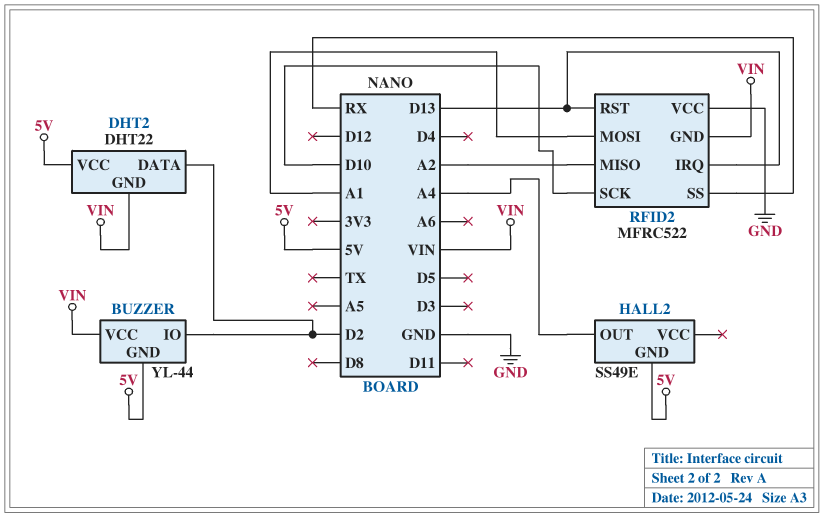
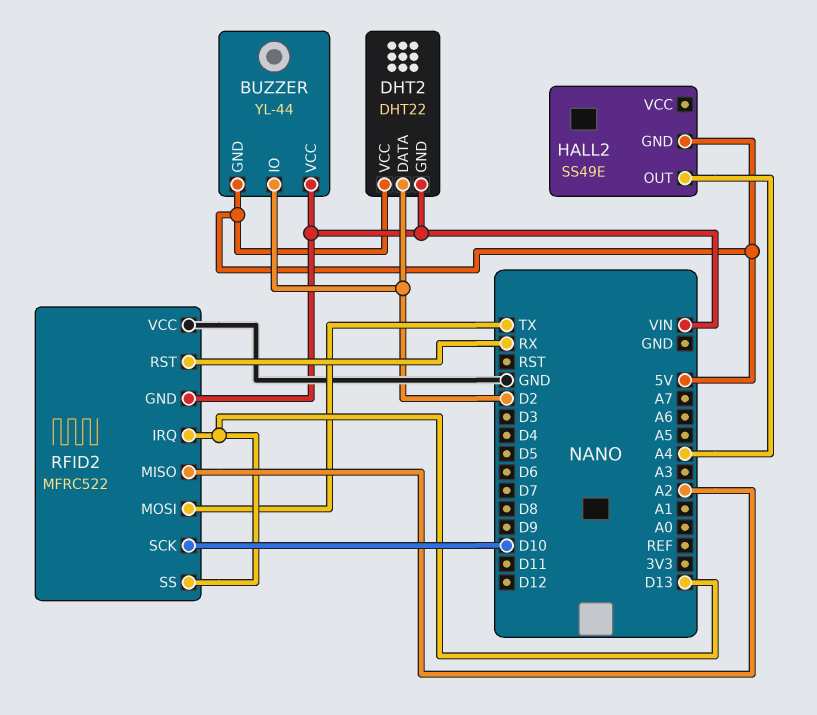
RFID2 pin MOSI: A1 -> TX
RFID2 pin RST: D13 -> RX
RFID2 pin SS: RX -> D13

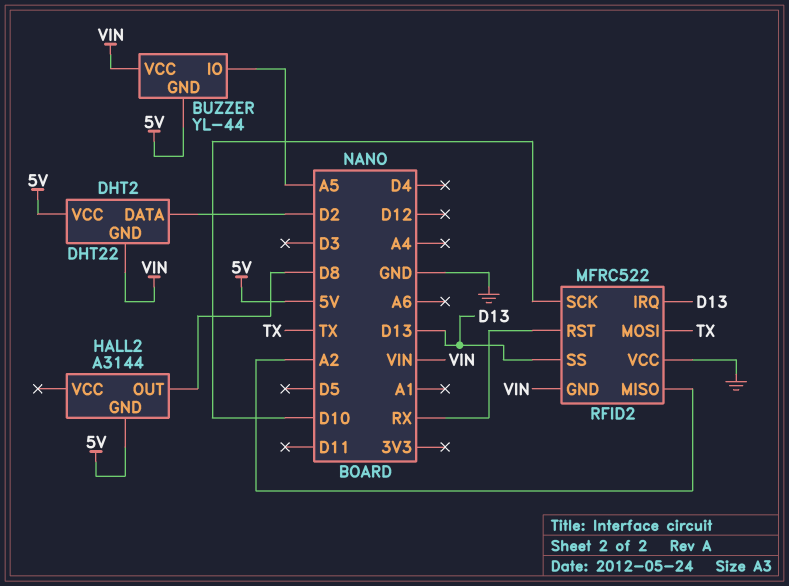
BUZZER pin IO: D2 -> A5
HALL2: SS49E -> A3144
HALL2 pin OUT: A4 -> D8

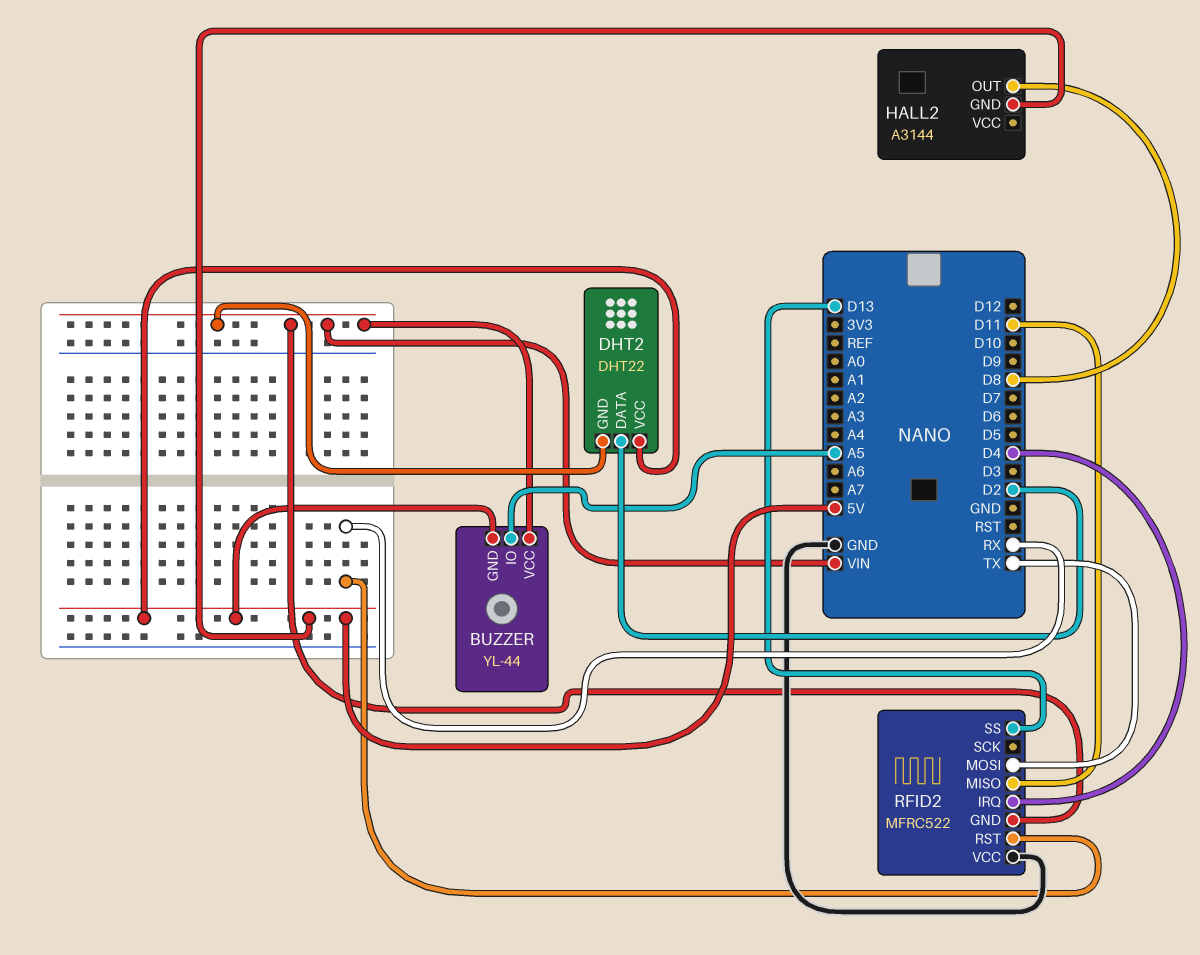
RFID2 pin IRQ: D13 -> D4
RFID2 pin MISO: A2 -> D11
RFID2 pin SCK: D10 -> none

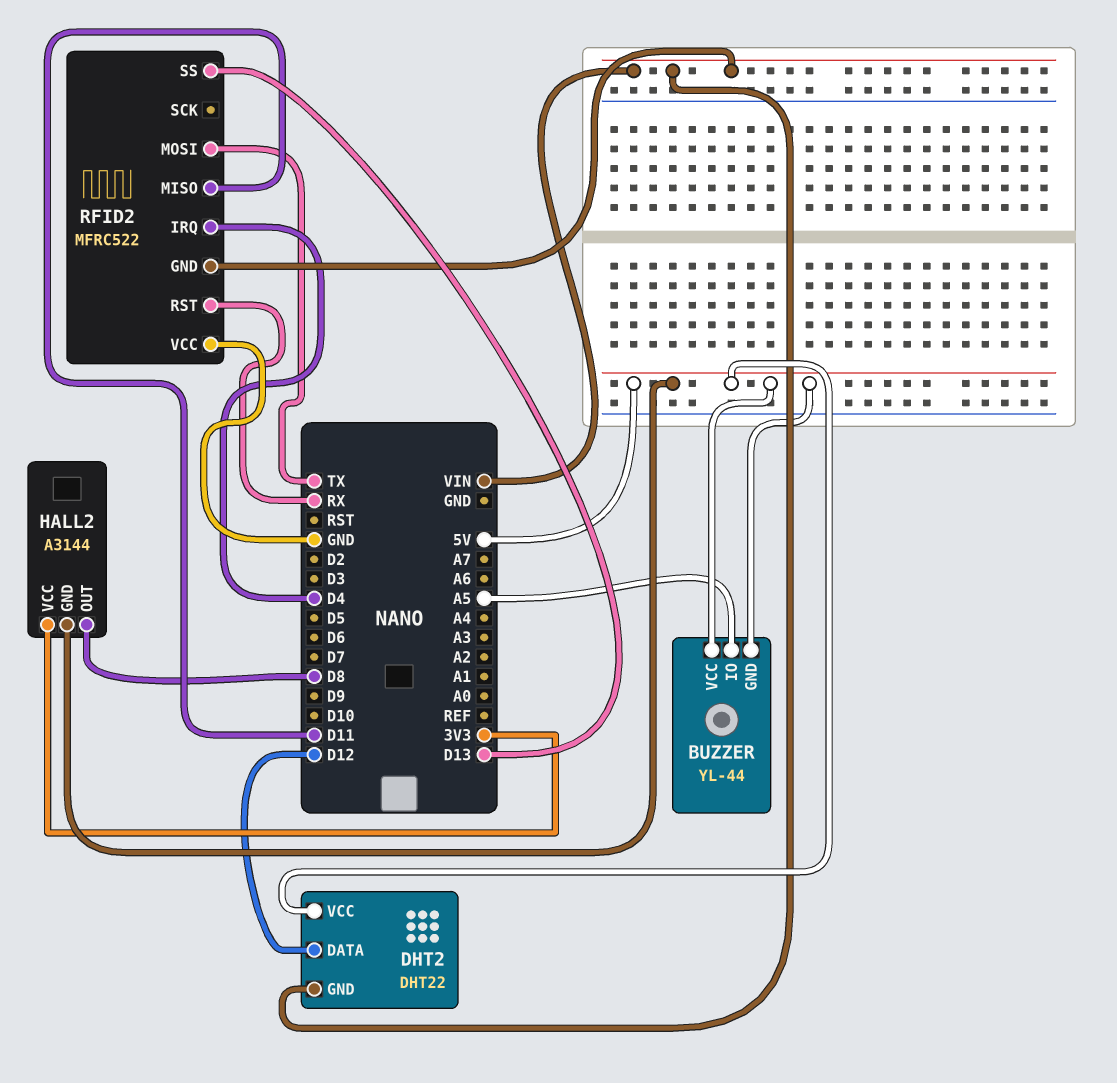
BUZZER pin VCC: VIN -> 5V
DHT2 pin DATA: D2 -> D12
HALL2 pin VCC: none -> 3V3

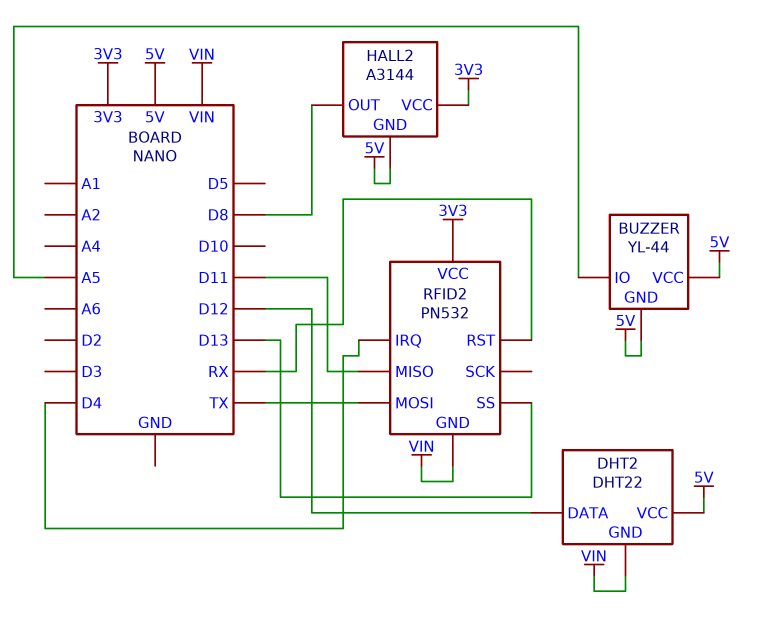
RFID2: MFRC522 -> PN532
RFID2 pin VCC: GND -> 3V3

